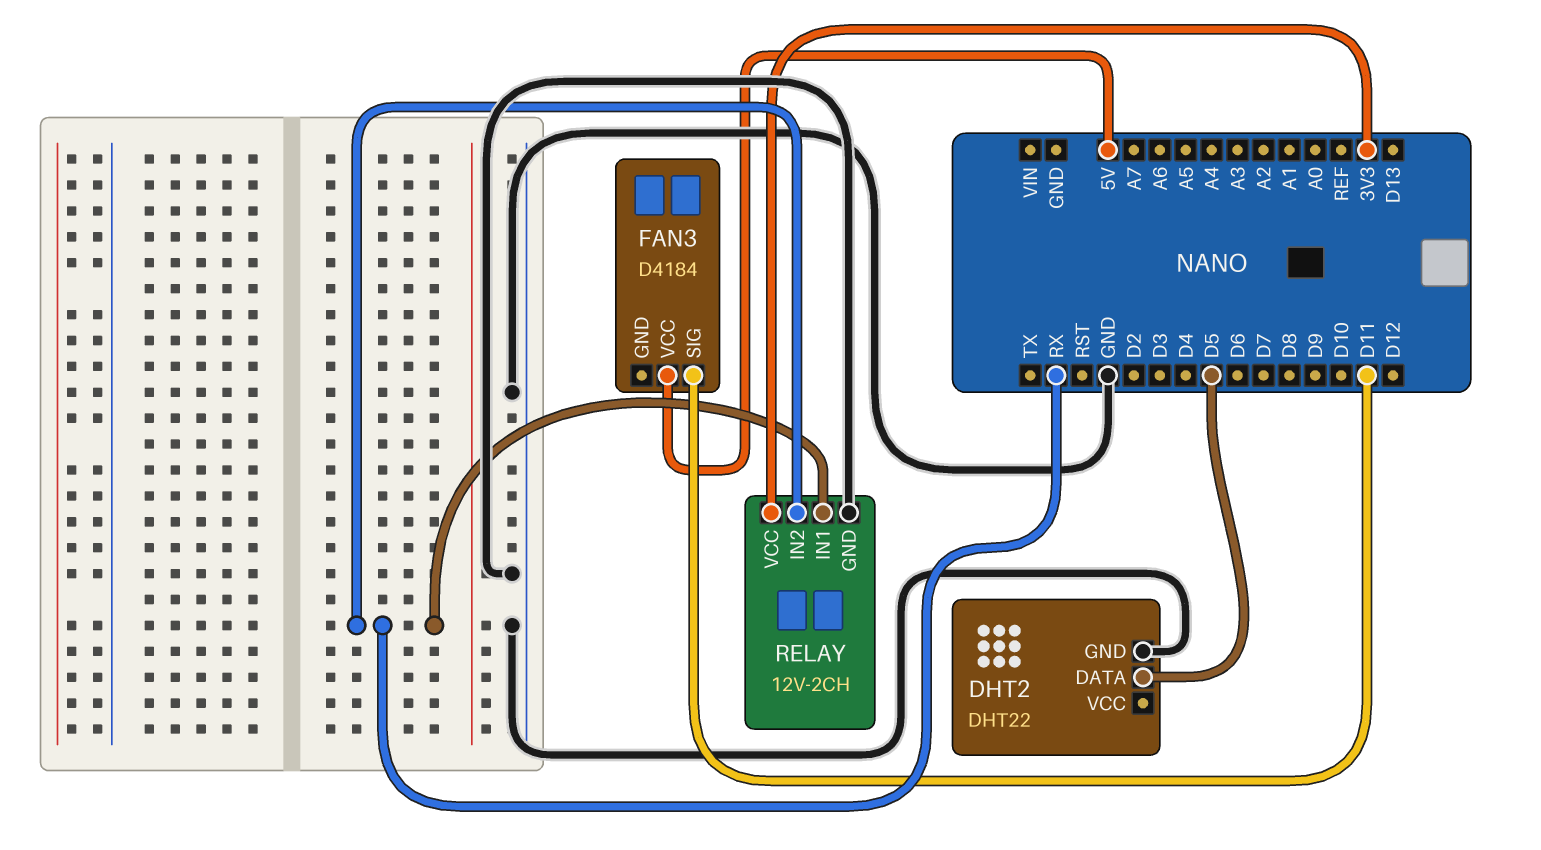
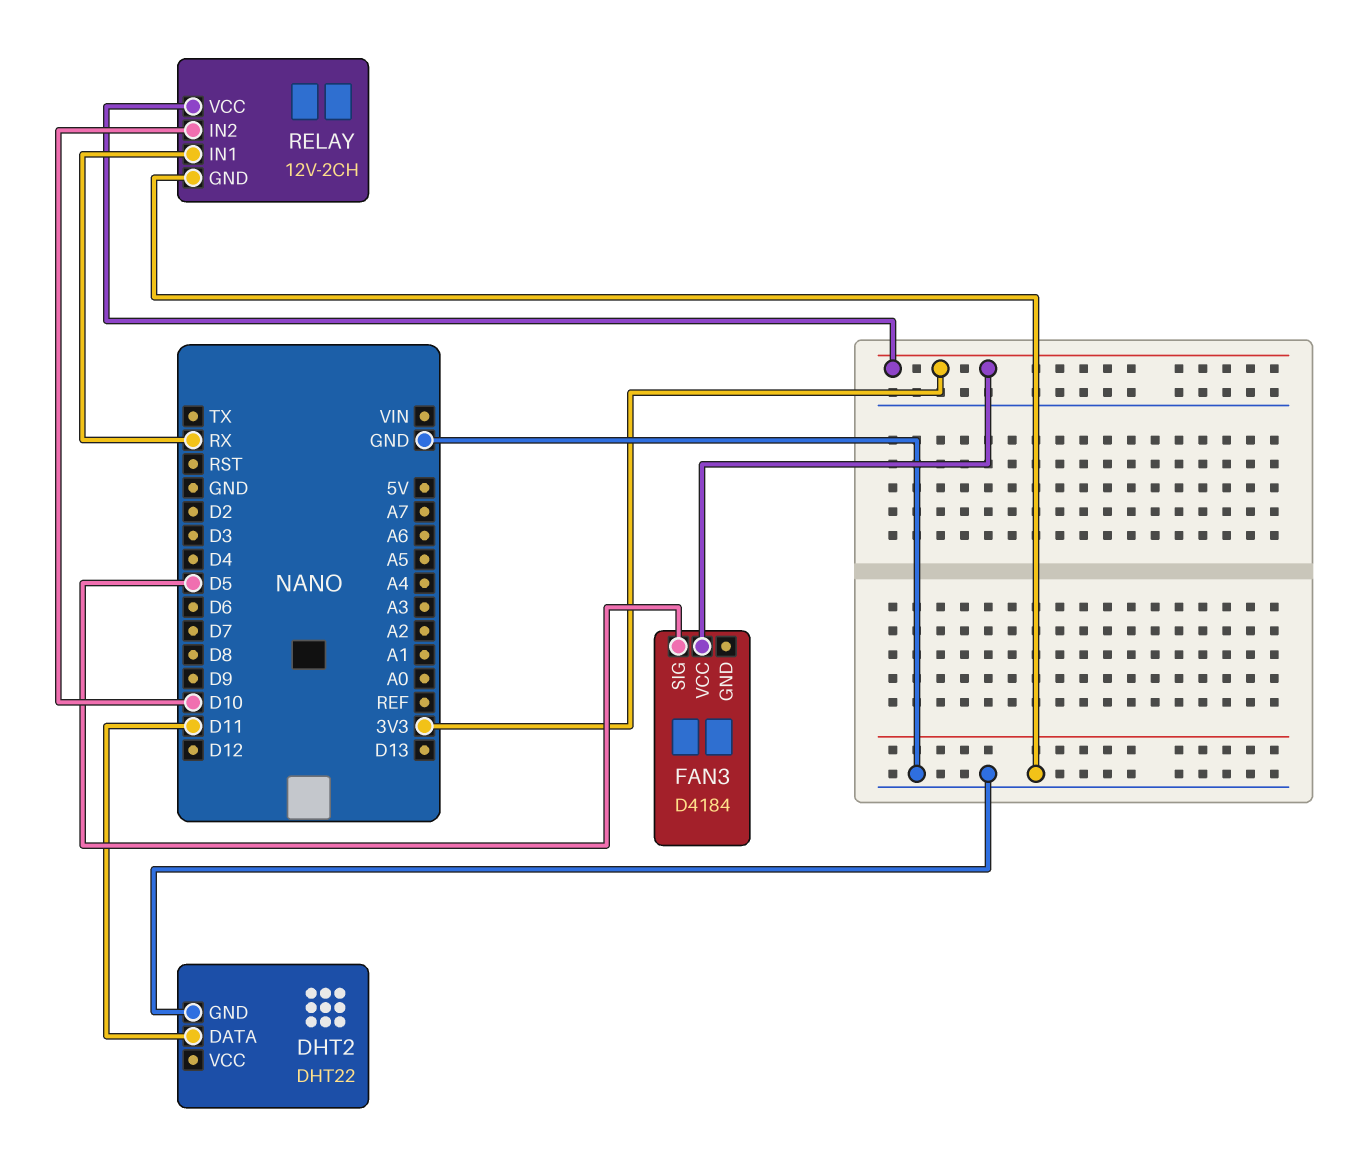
DHT2 pin DATA: D5 -> D11
FAN3 pin SIG: D11 -> D5
FAN3 pin VCC: 5V -> 3V3
RELAY pin IN2: RX -> D10

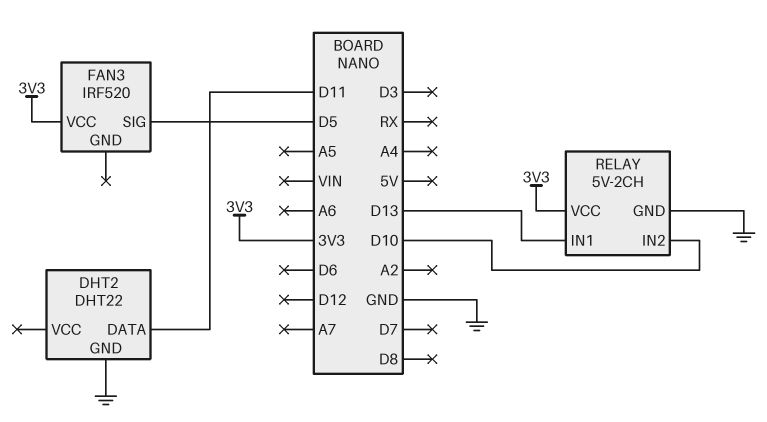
FAN3: D4184 -> IRF520
RELAY: 12V-2CH -> 5V-2CH
RELAY pin IN1: RX -> D13

